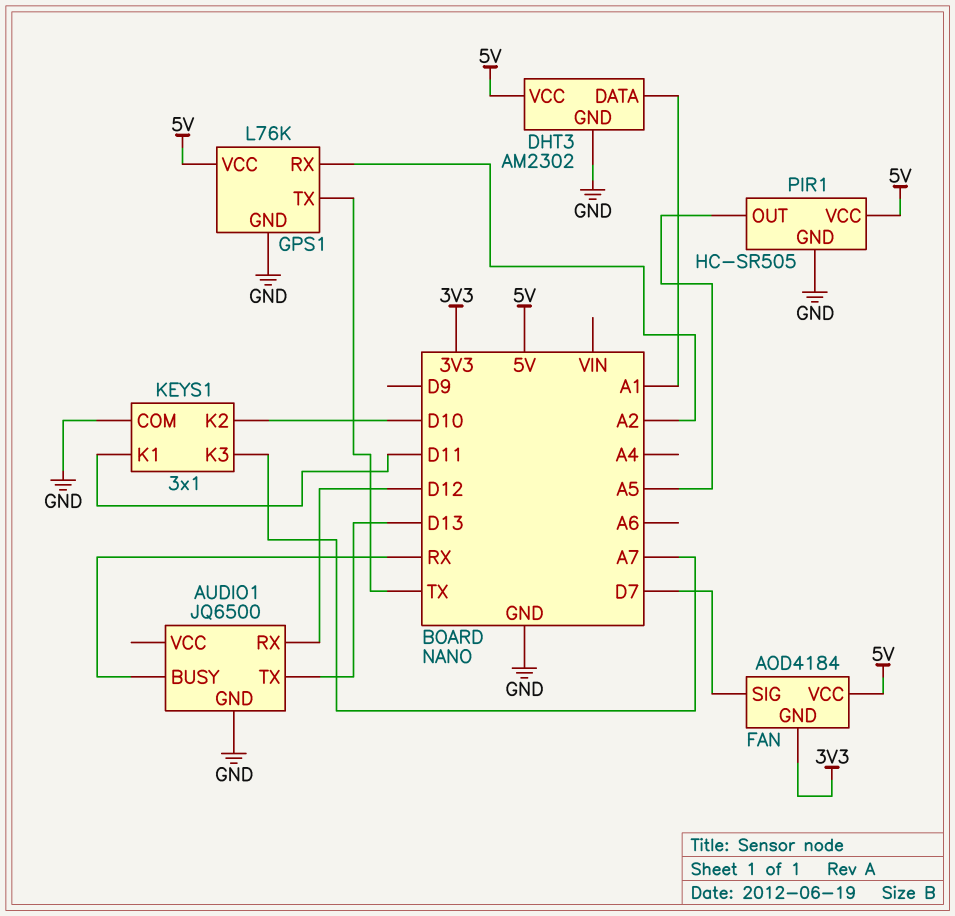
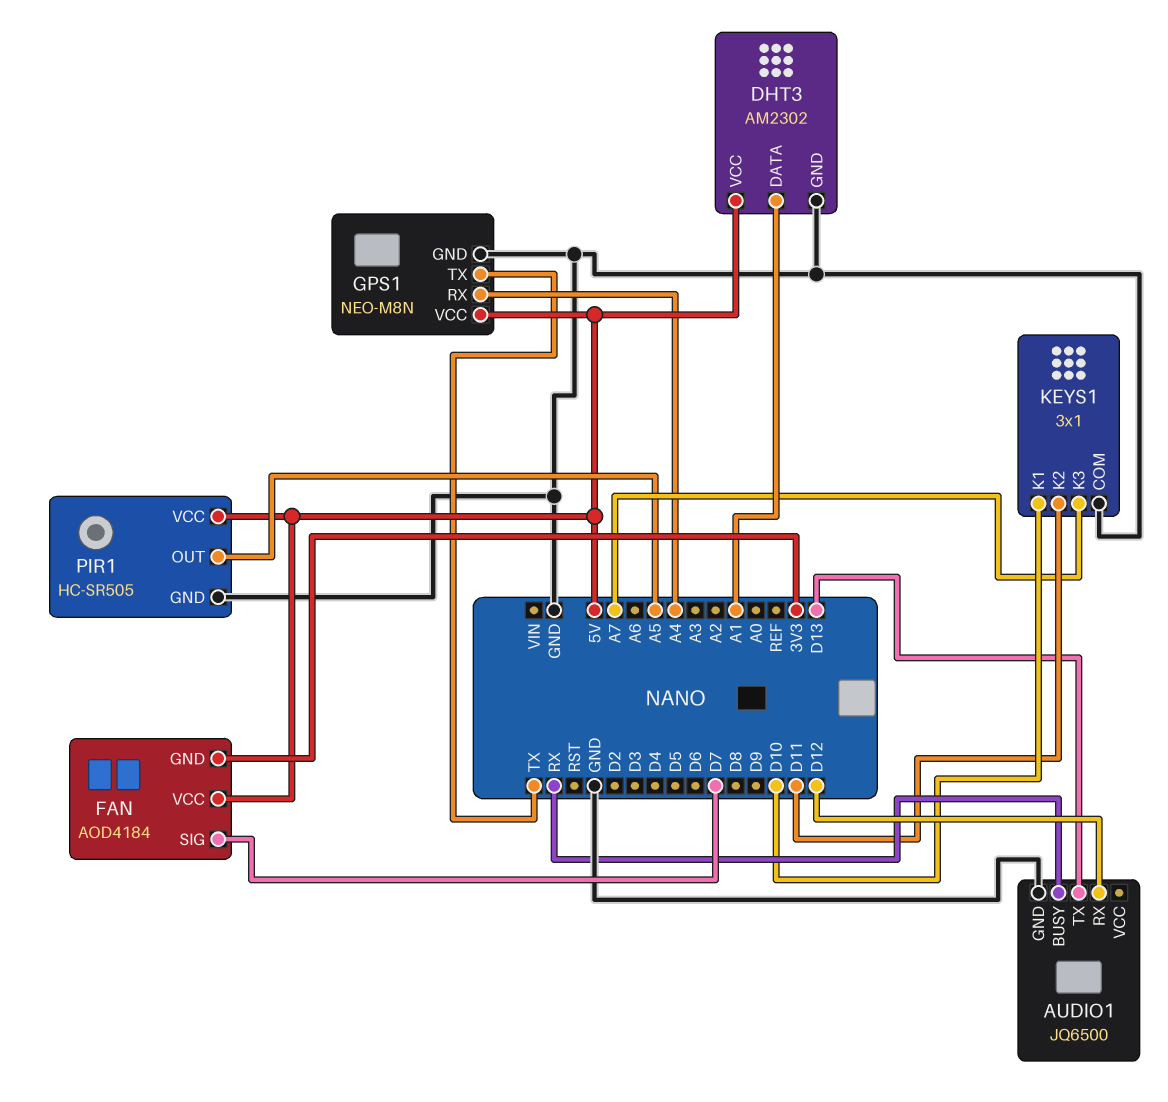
GPS1: L76K -> NEO-M8N
GPS1 pin RX: A2 -> A4
KEYS1 pin K1: D11 -> D10
KEYS1 pin K2: D10 -> D11

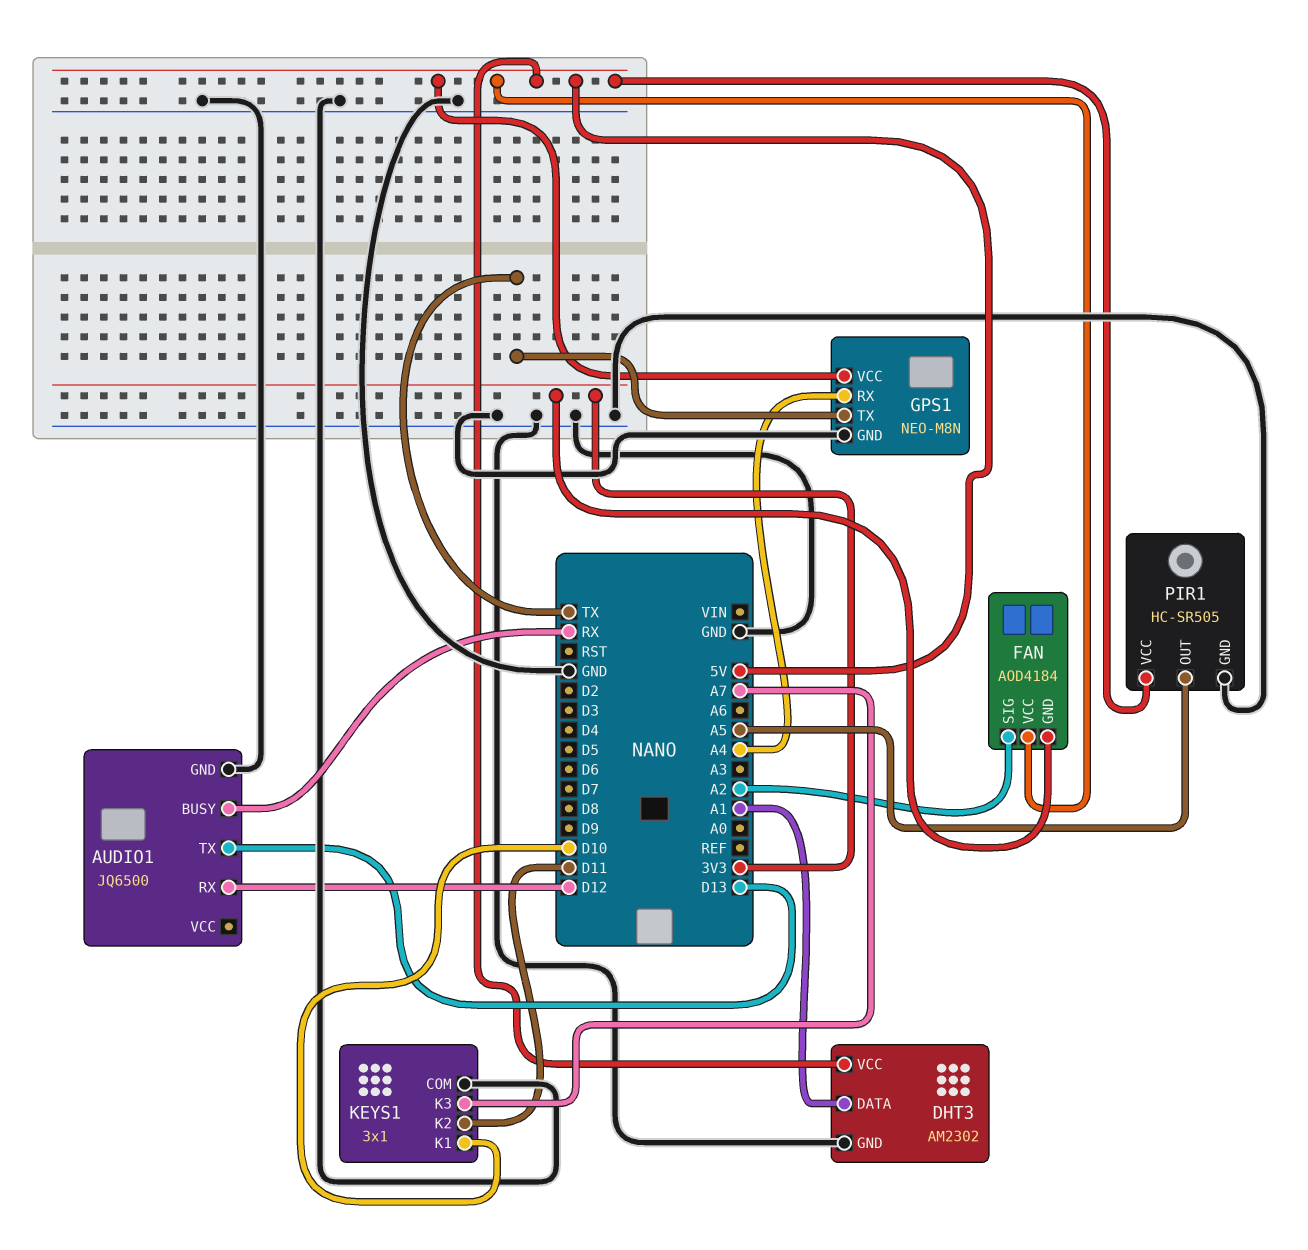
FAN pin SIG: D7 -> A2

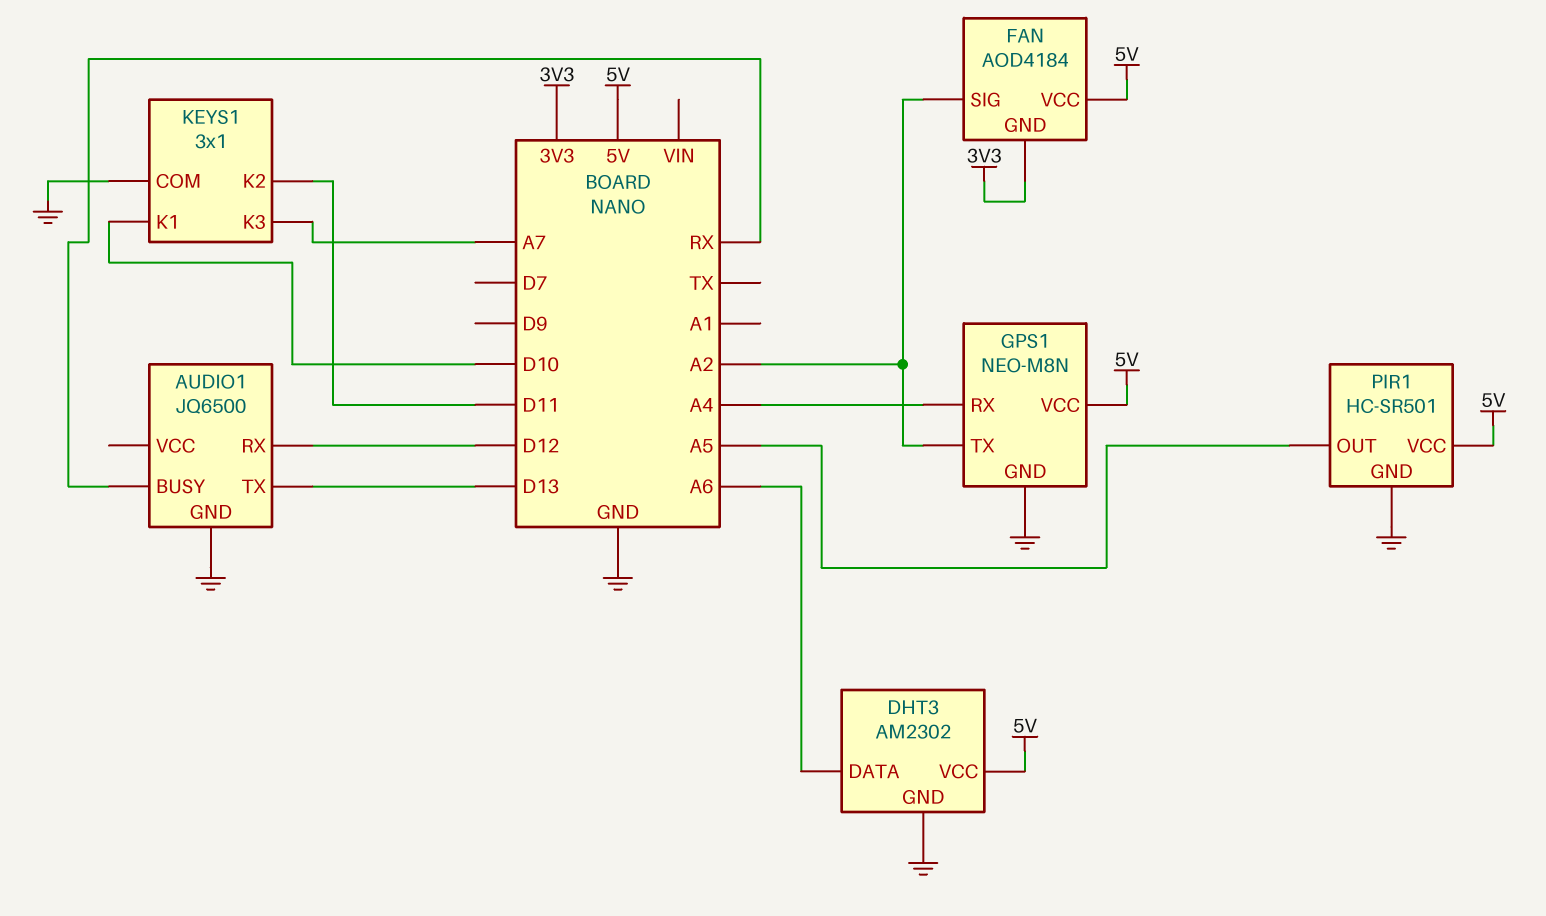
DHT3 pin DATA: A1 -> A6
GPS1 pin TX: TX -> A2
PIR1: HC-SR505 -> HC-SR501

